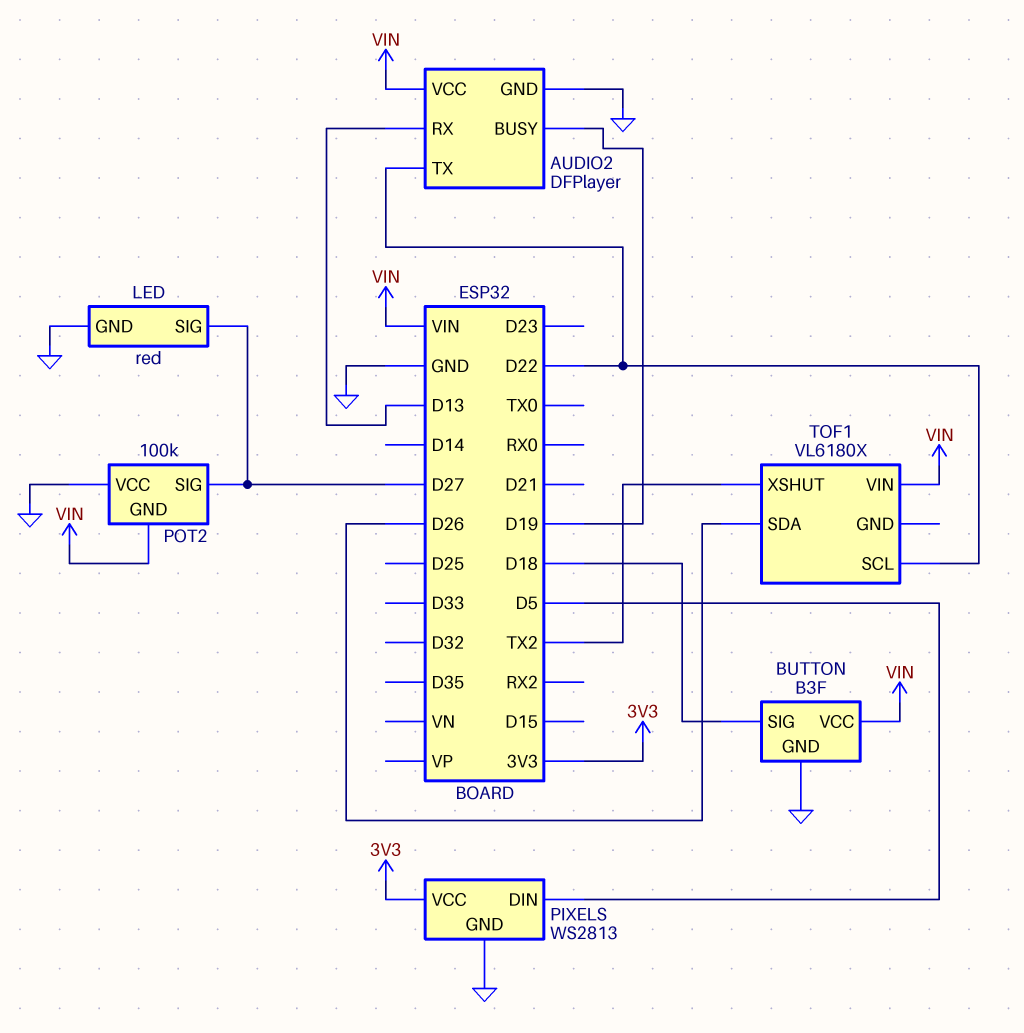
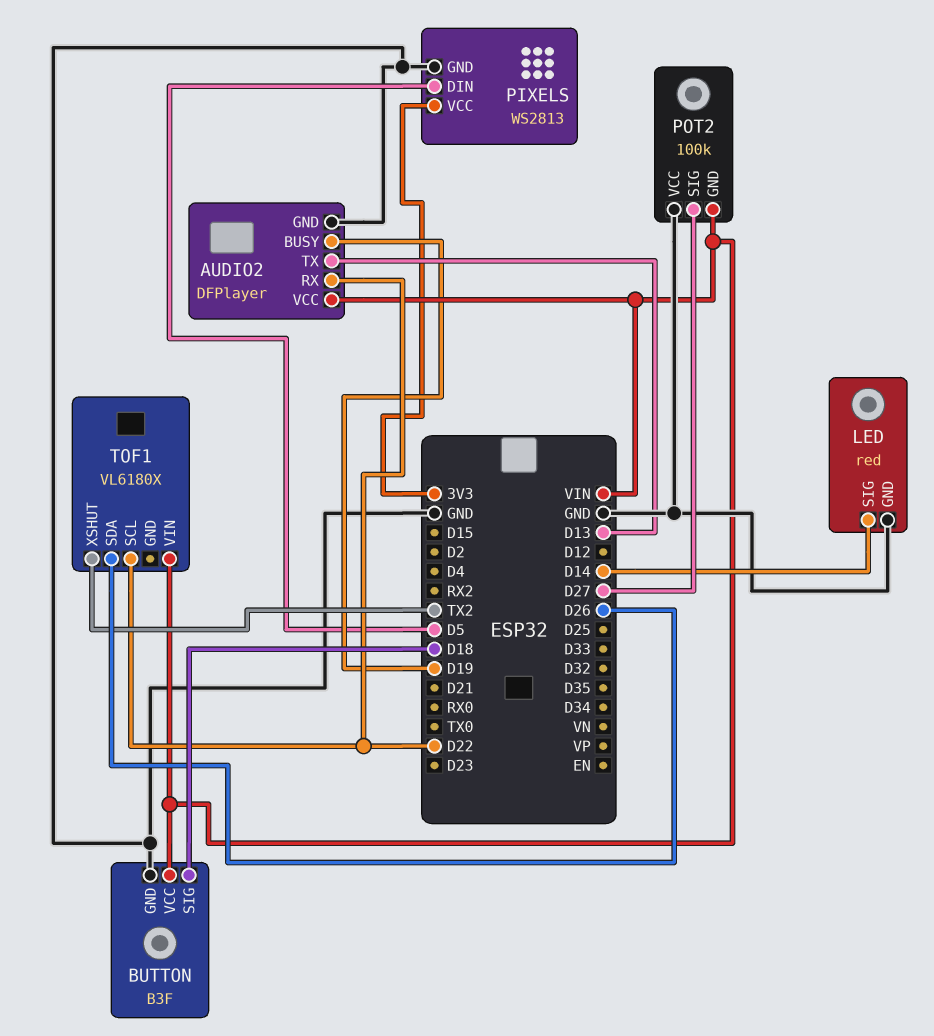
AUDIO2 pin RX: D13 -> D22
AUDIO2 pin TX: D22 -> D13
LED pin SIG: D27 -> D14

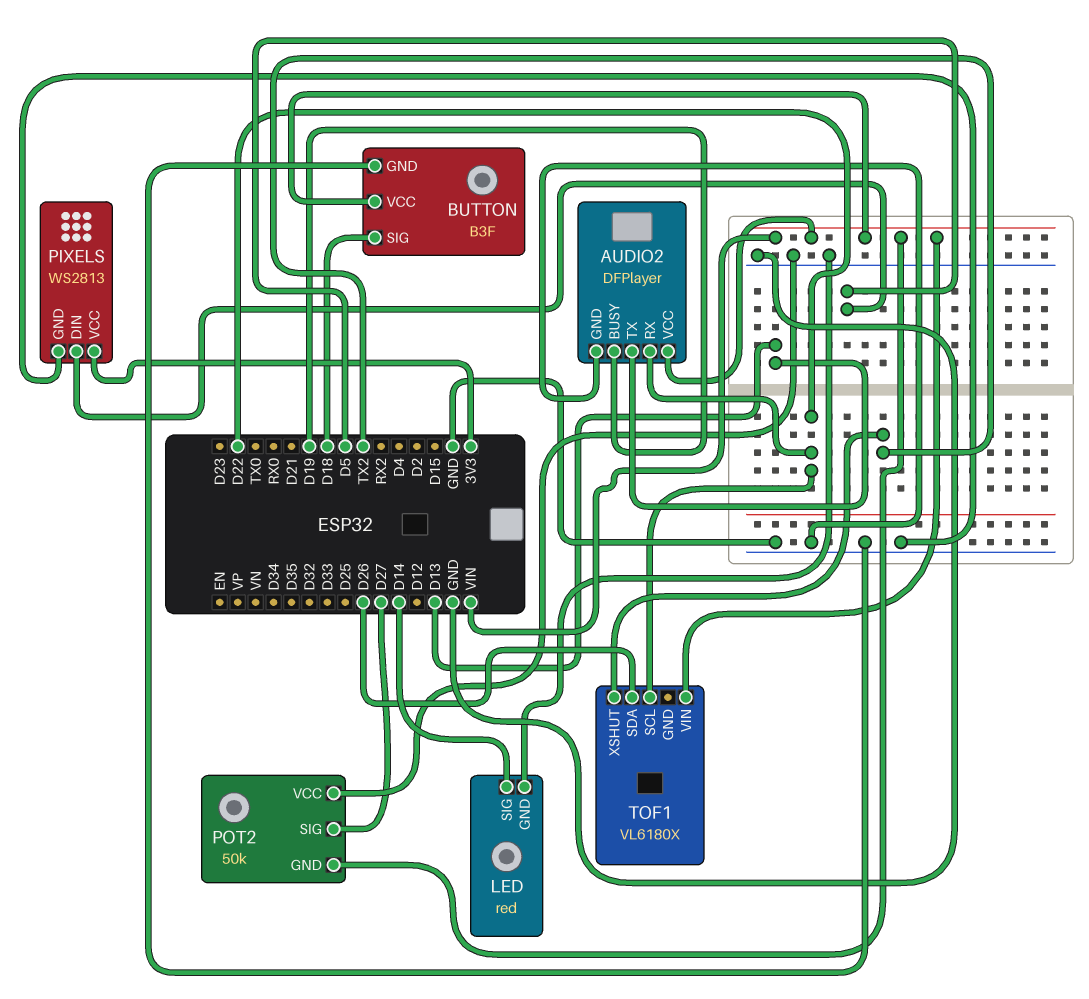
POT2: 100k -> 50k

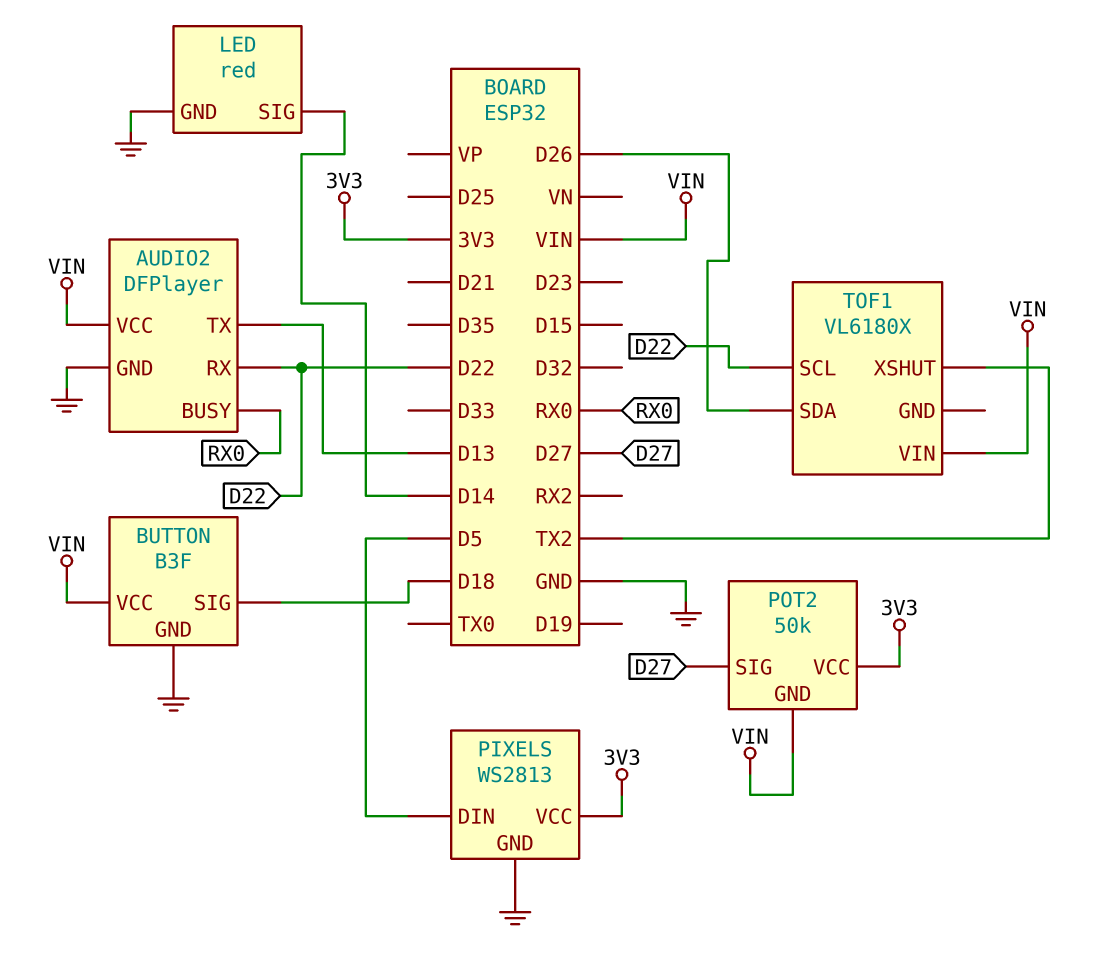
AUDIO2 pin BUSY: D19 -> RX0
POT2 pin VCC: GND -> 3V3

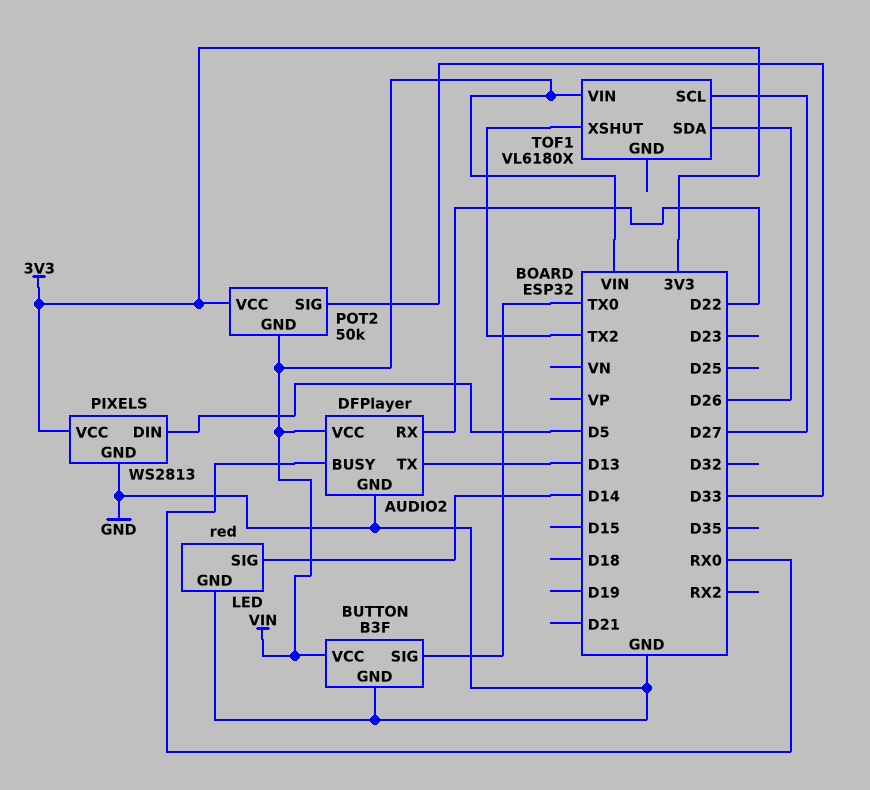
BUTTON pin SIG: D18 -> TX0
POT2 pin SIG: D27 -> D33
TOF1 pin SCL: D22 -> D27

